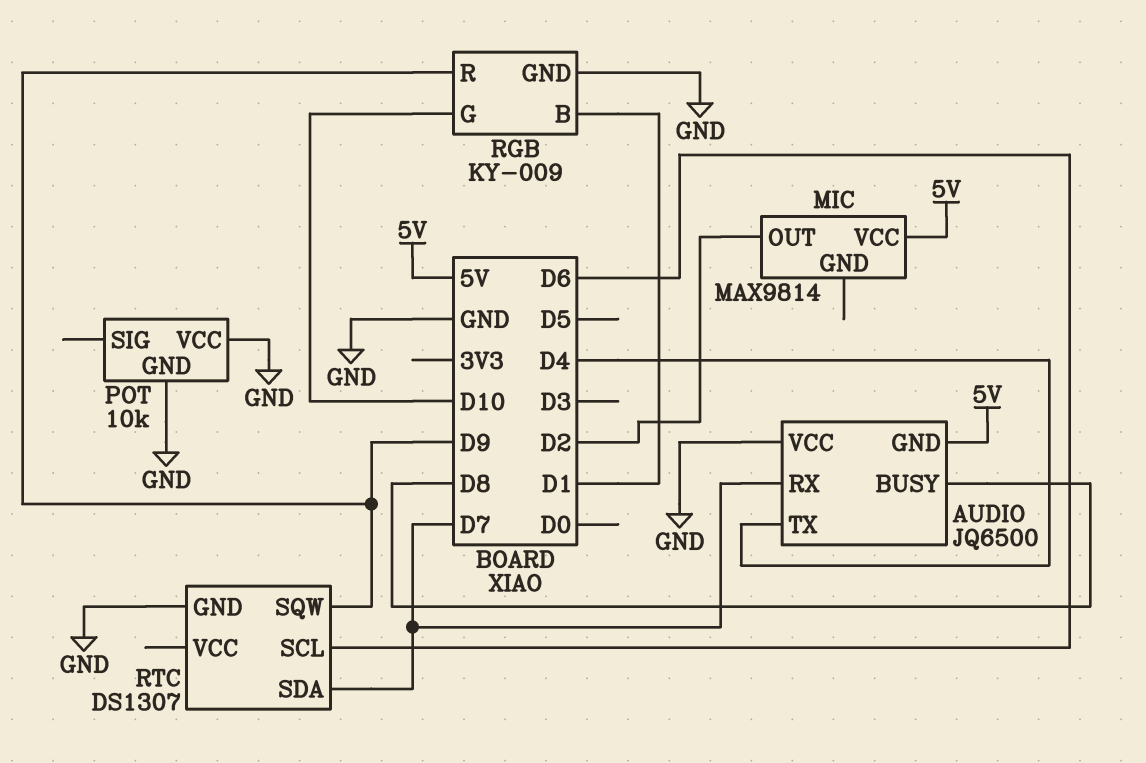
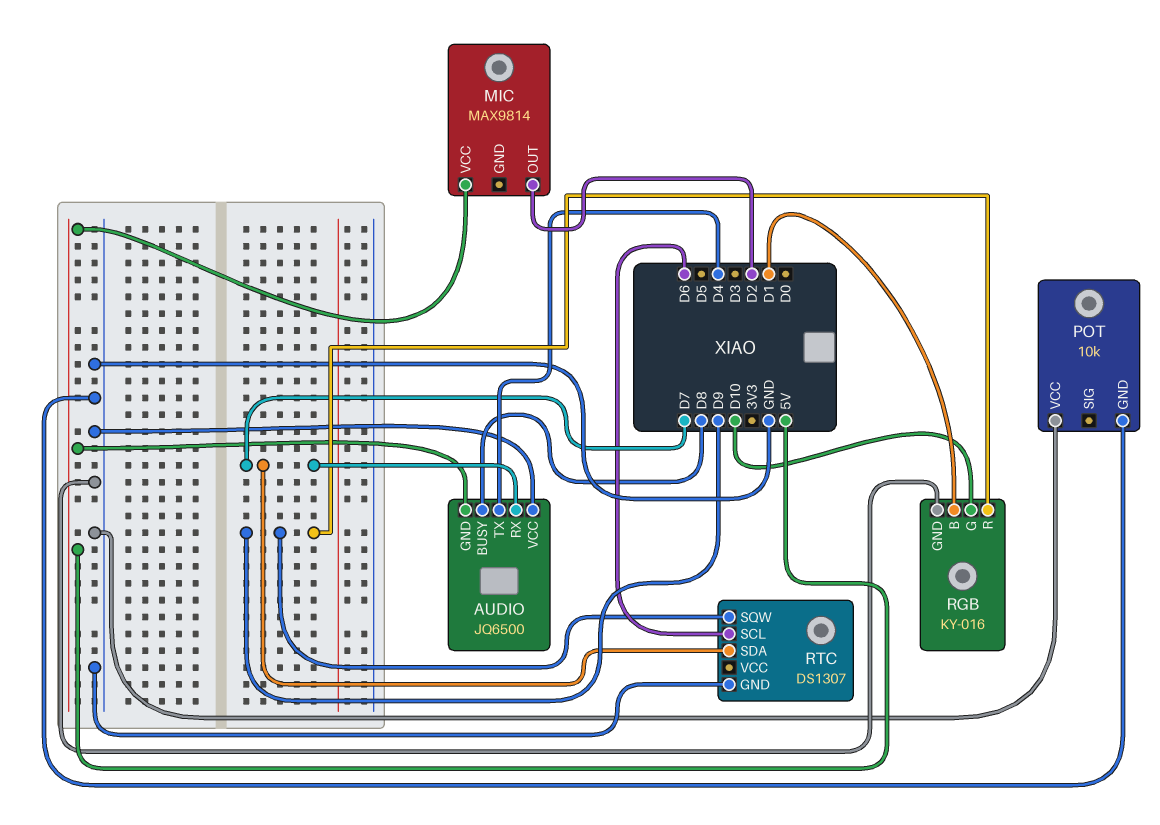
RGB: KY-009 -> KY-016

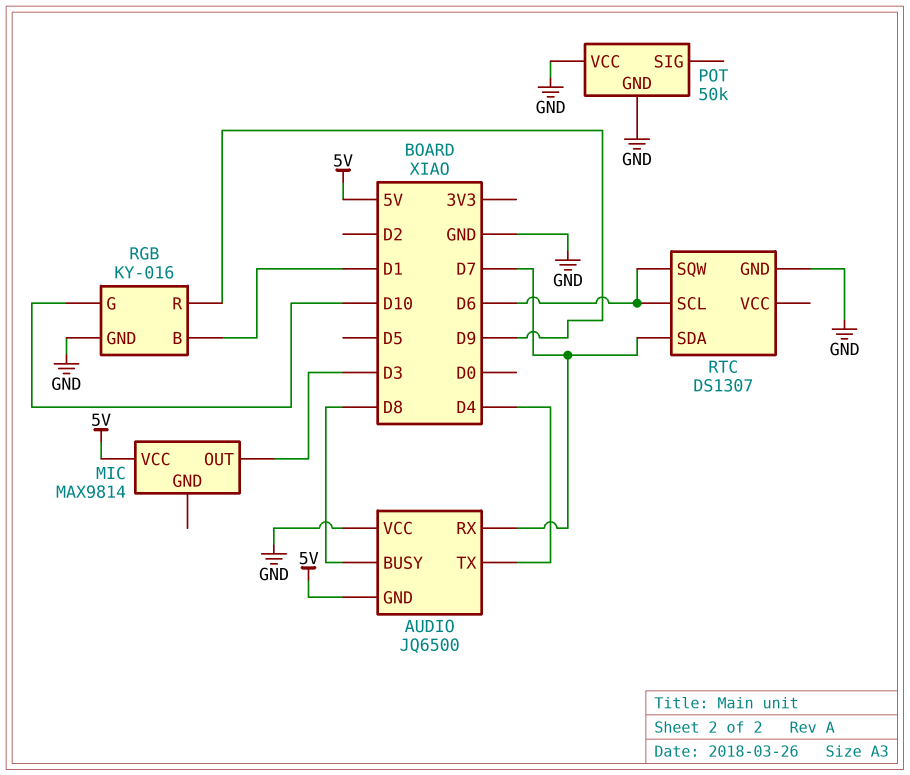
MIC pin OUT: D2 -> D3
POT: 10k -> 50k
RTC pin SQW: D9 -> D6

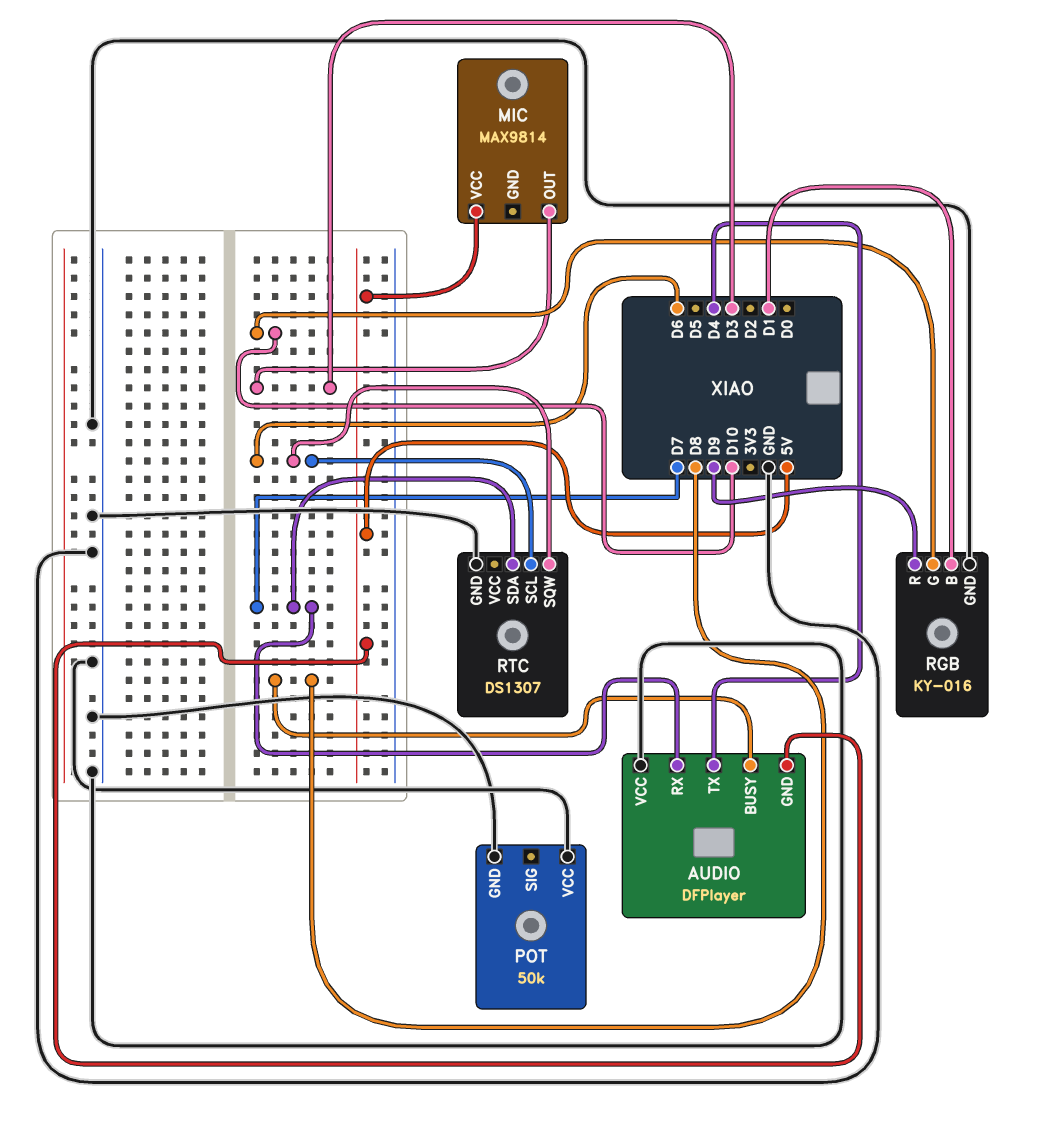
AUDIO: JQ6500 -> DFPlayer

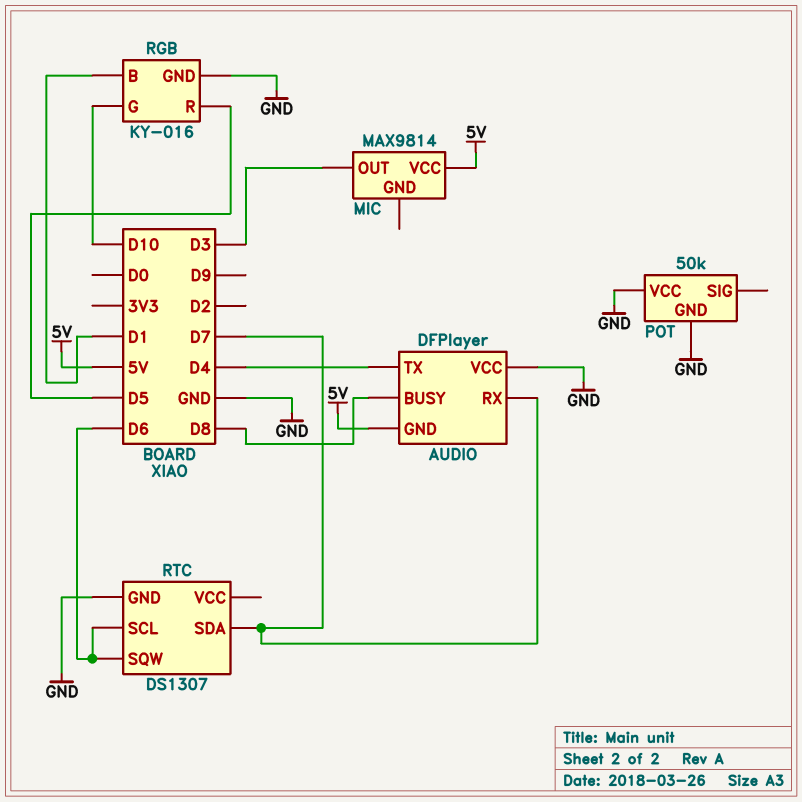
RGB pin R: D9 -> D5

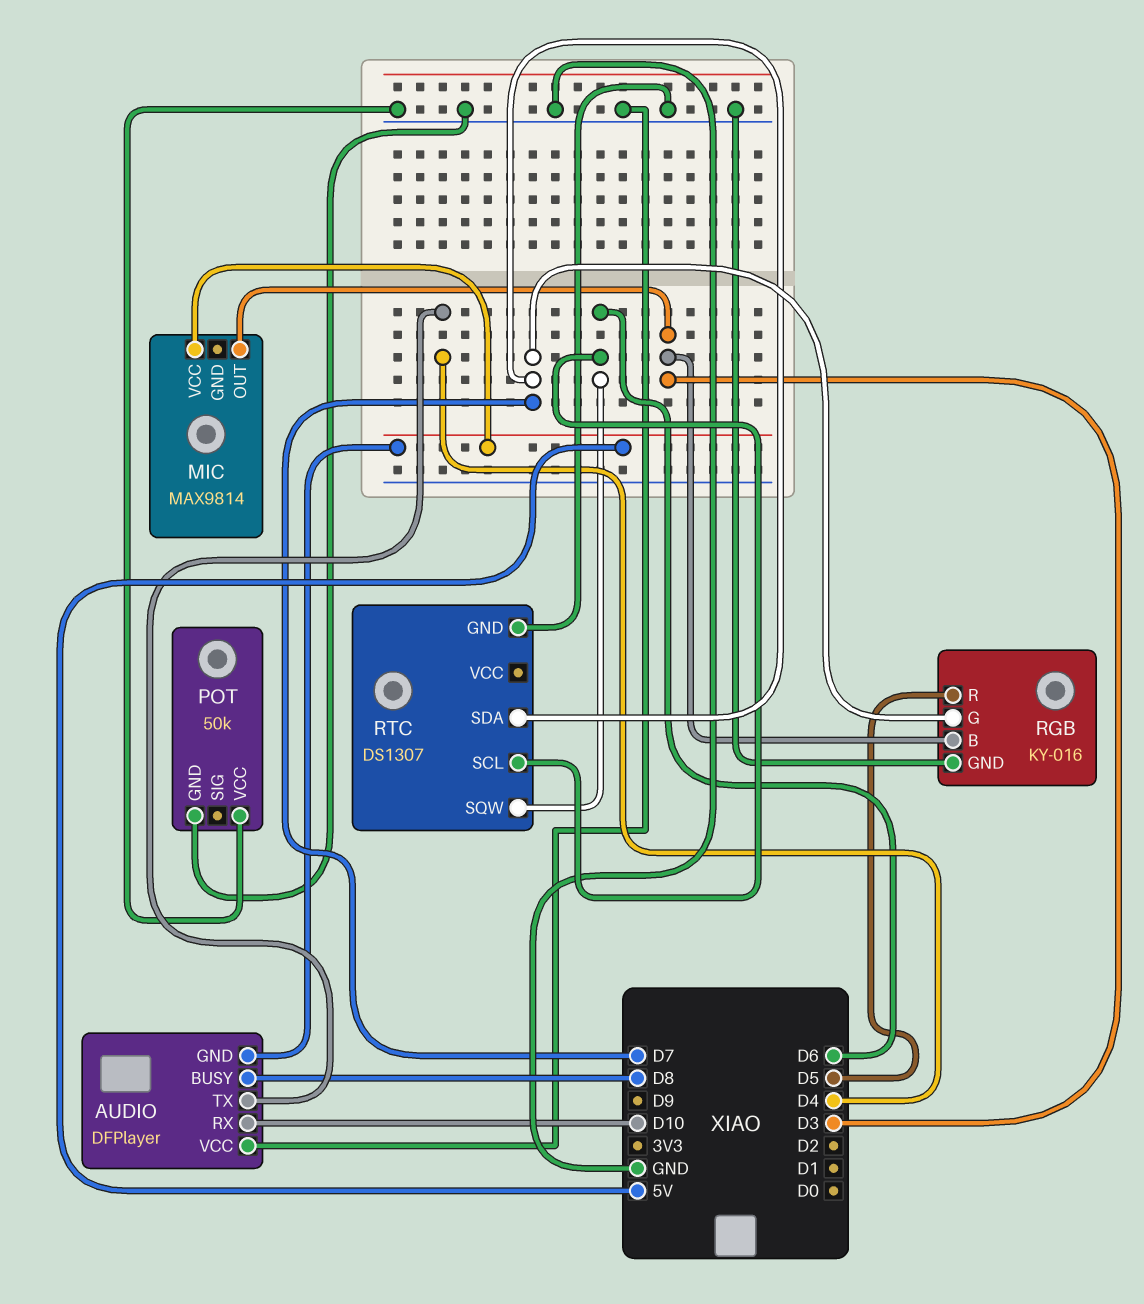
AUDIO pin RX: D7 -> D10
RGB pin B: D1 -> D3
RGB pin G: D10 -> D7

